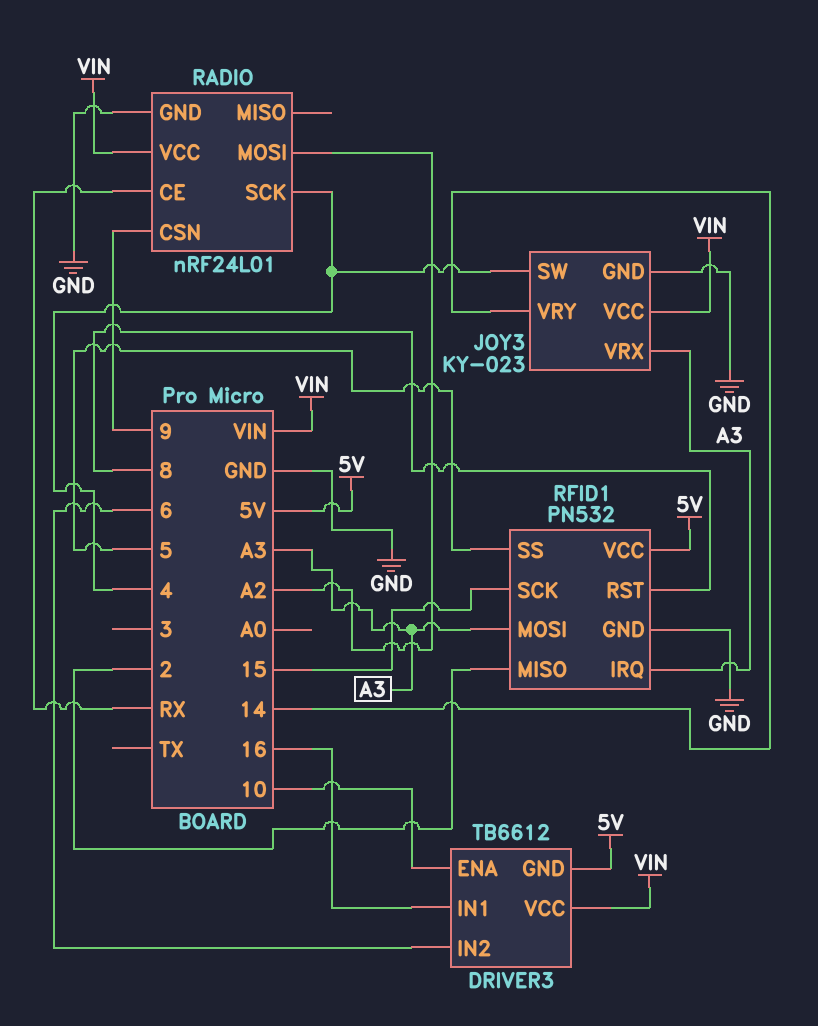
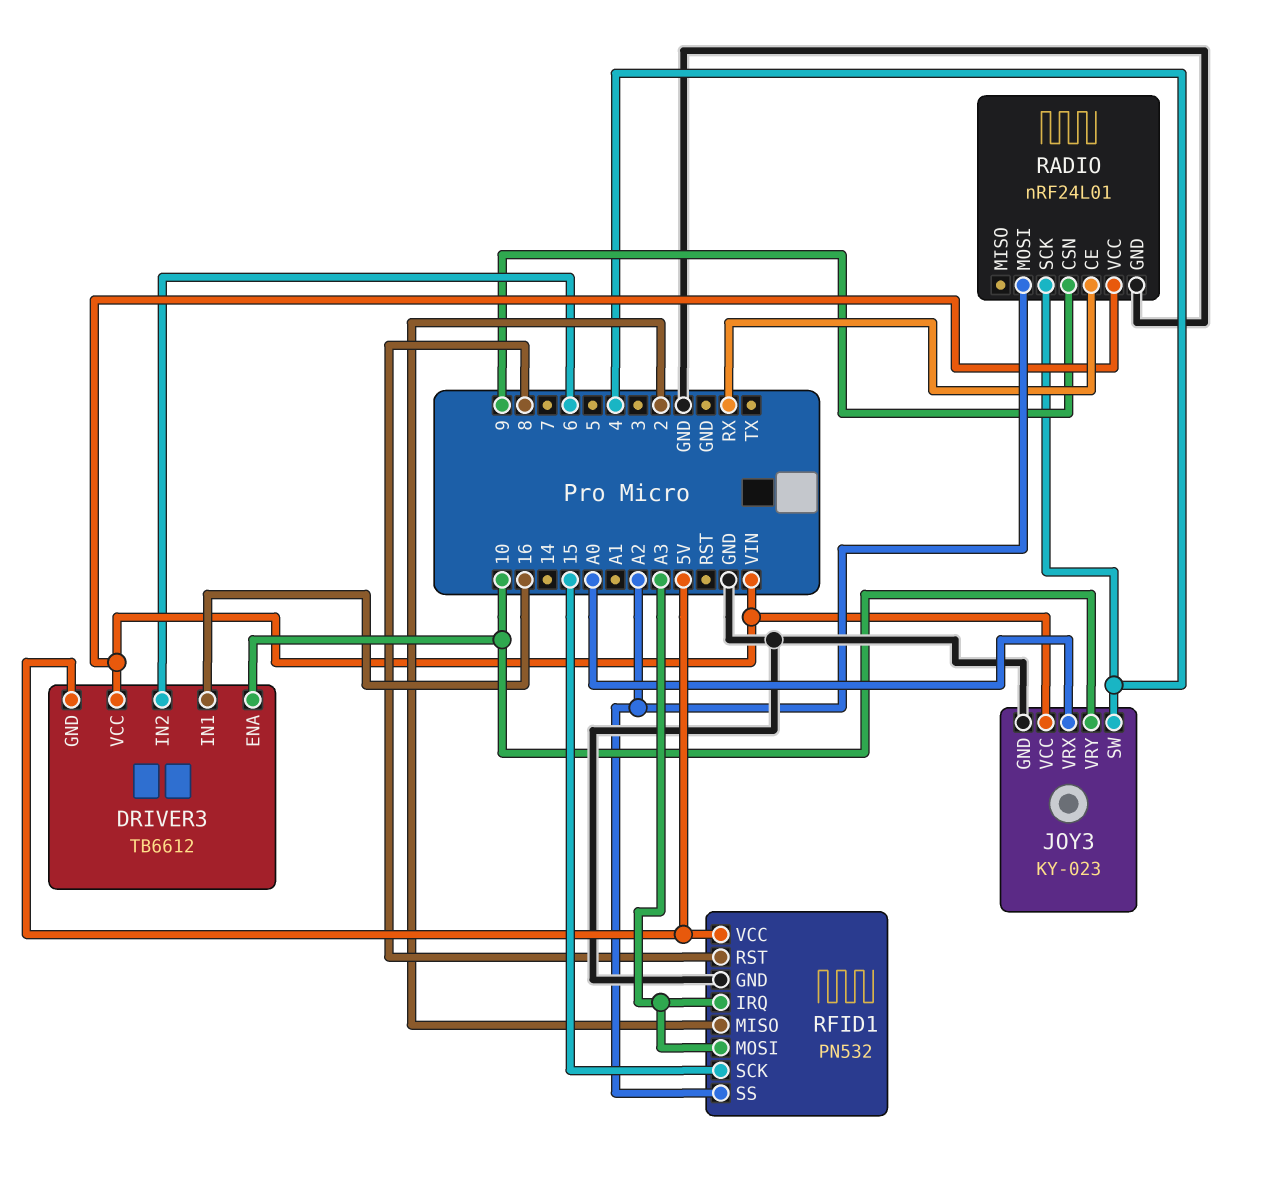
JOY3 pin VRX: A3 -> A0
JOY3 pin VRY: 14 -> 10
RFID1 pin SS: 5 -> A2

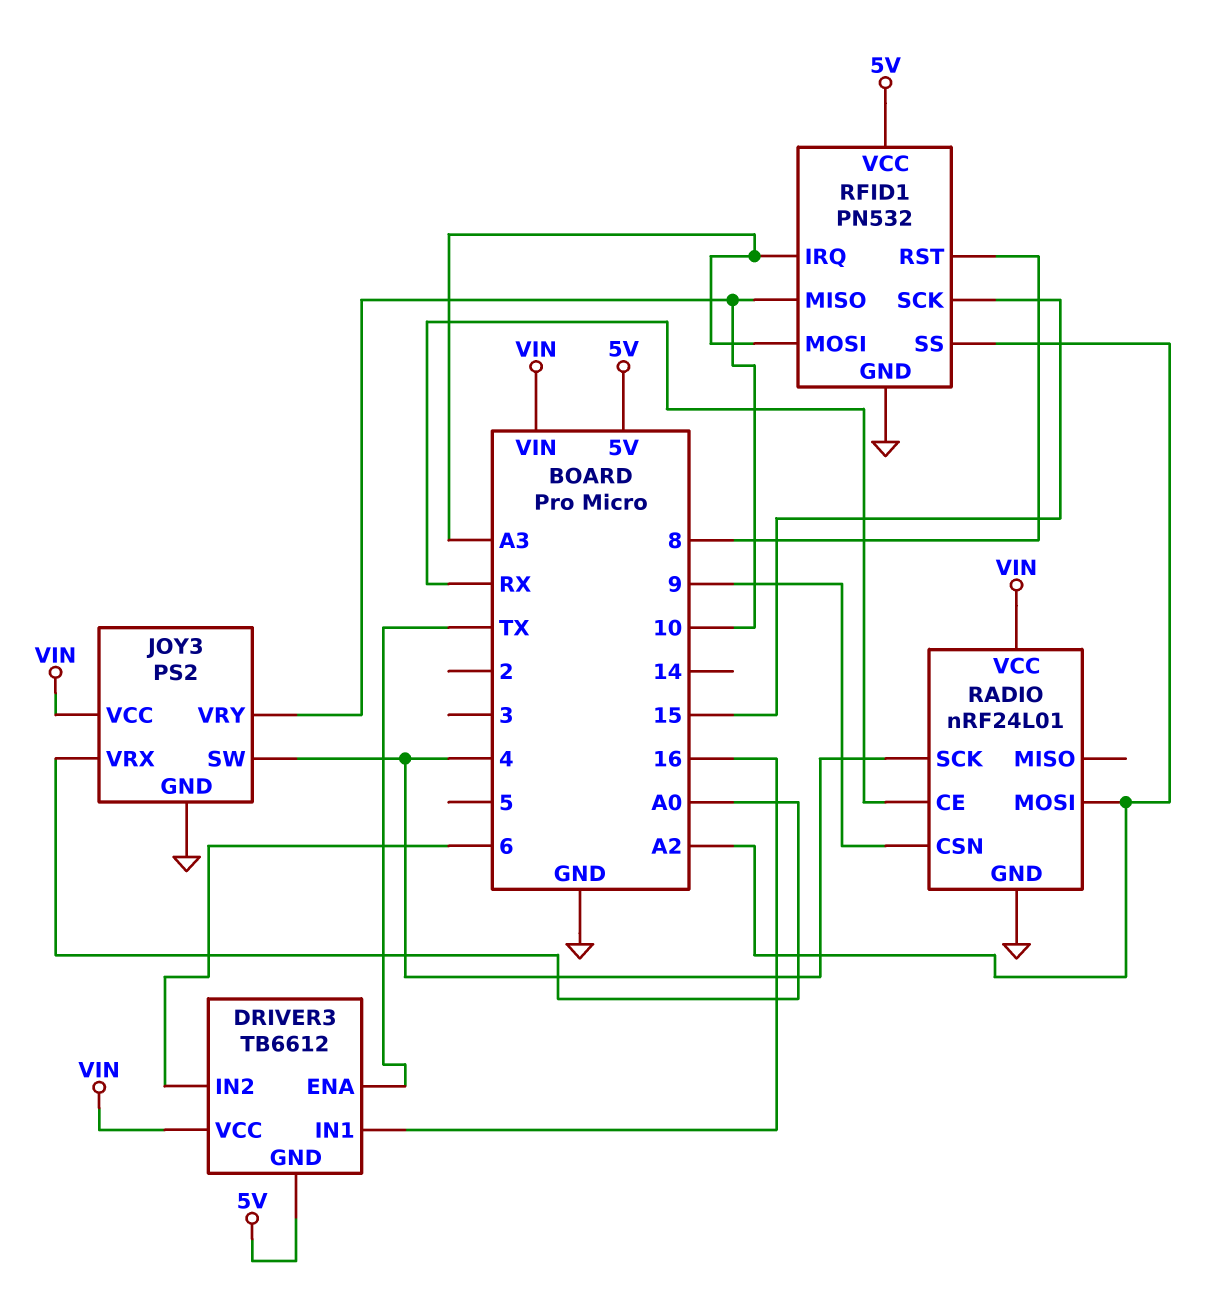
DRIVER3 pin ENA: 10 -> TX
JOY3: KY-023 -> PS2
RFID1 pin MISO: 2 -> 10

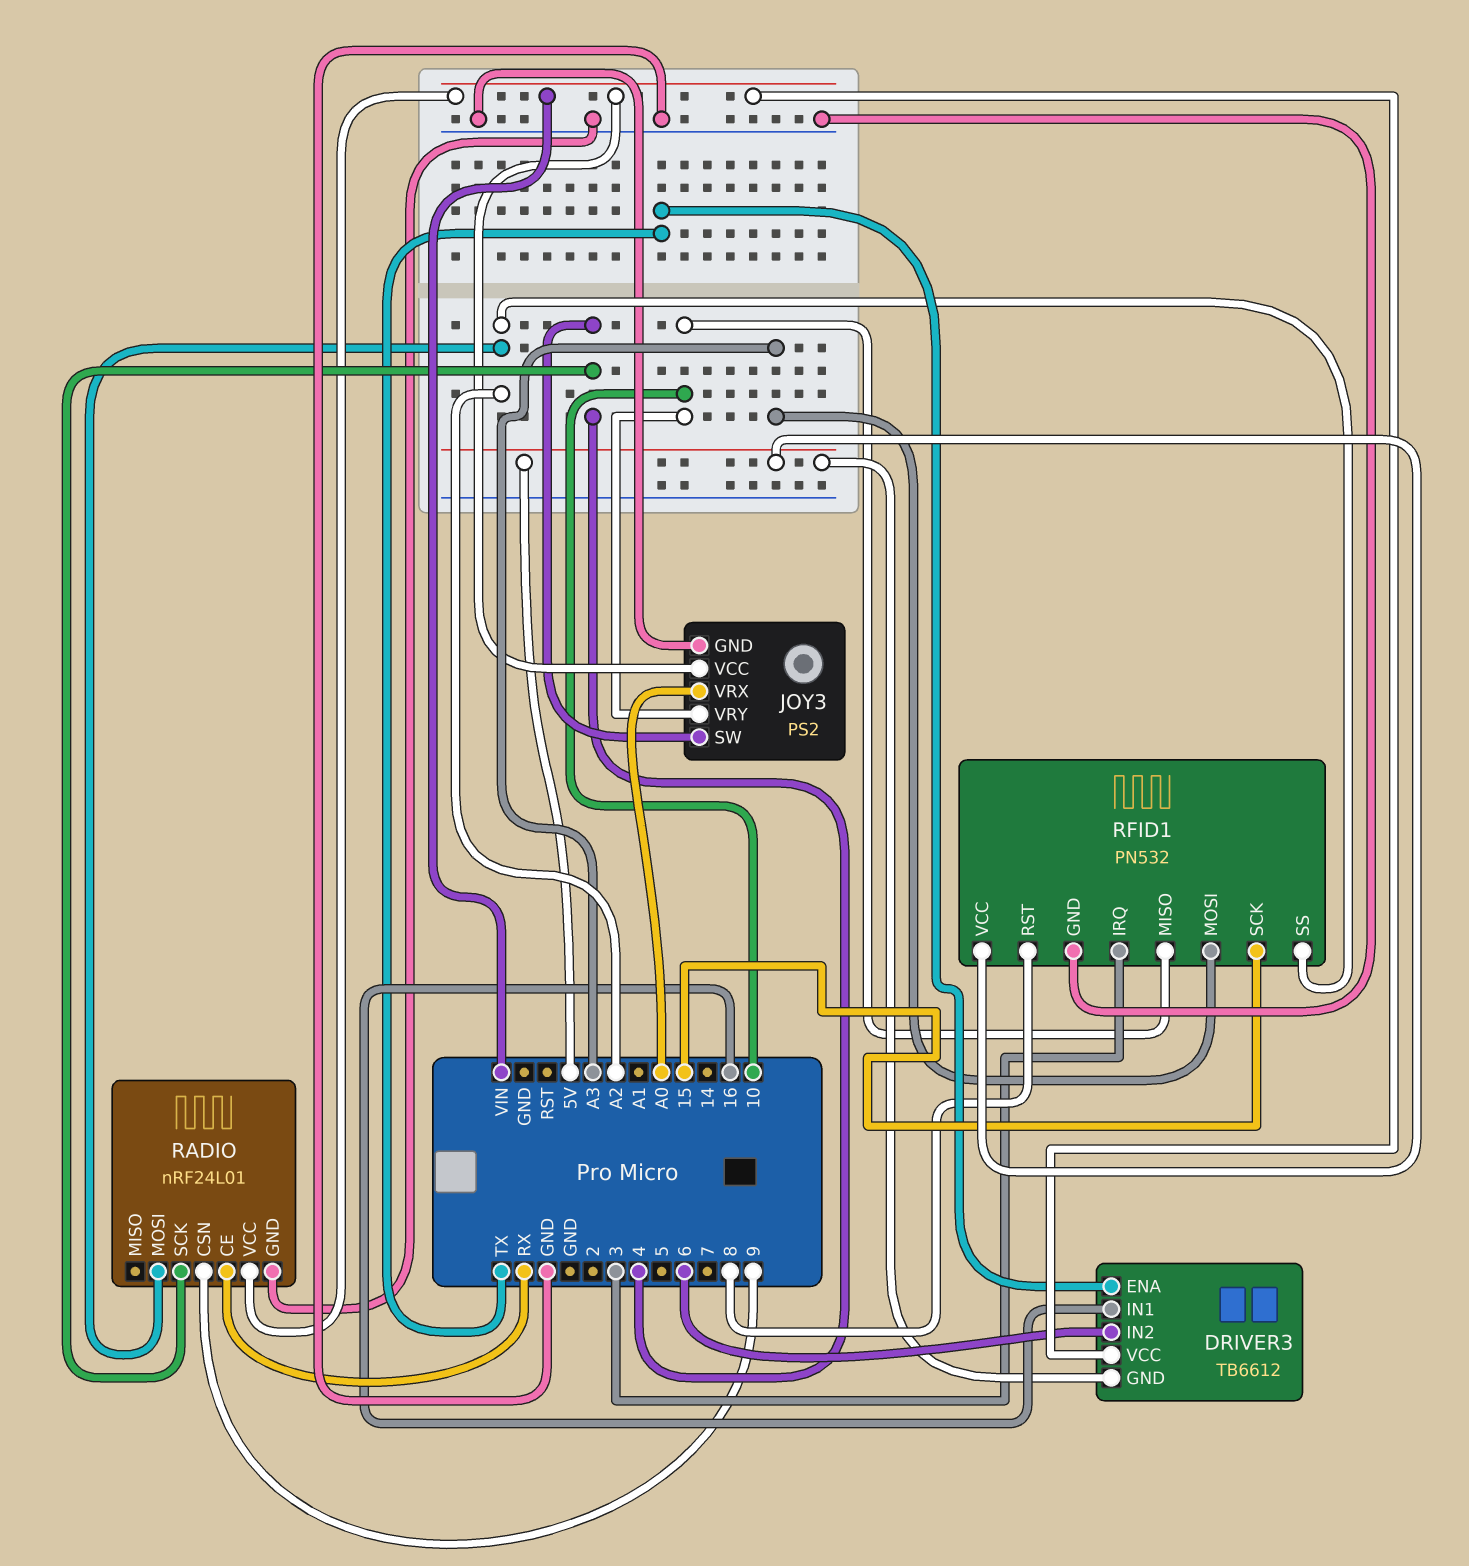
RFID1 pin IRQ: A3 -> 3

